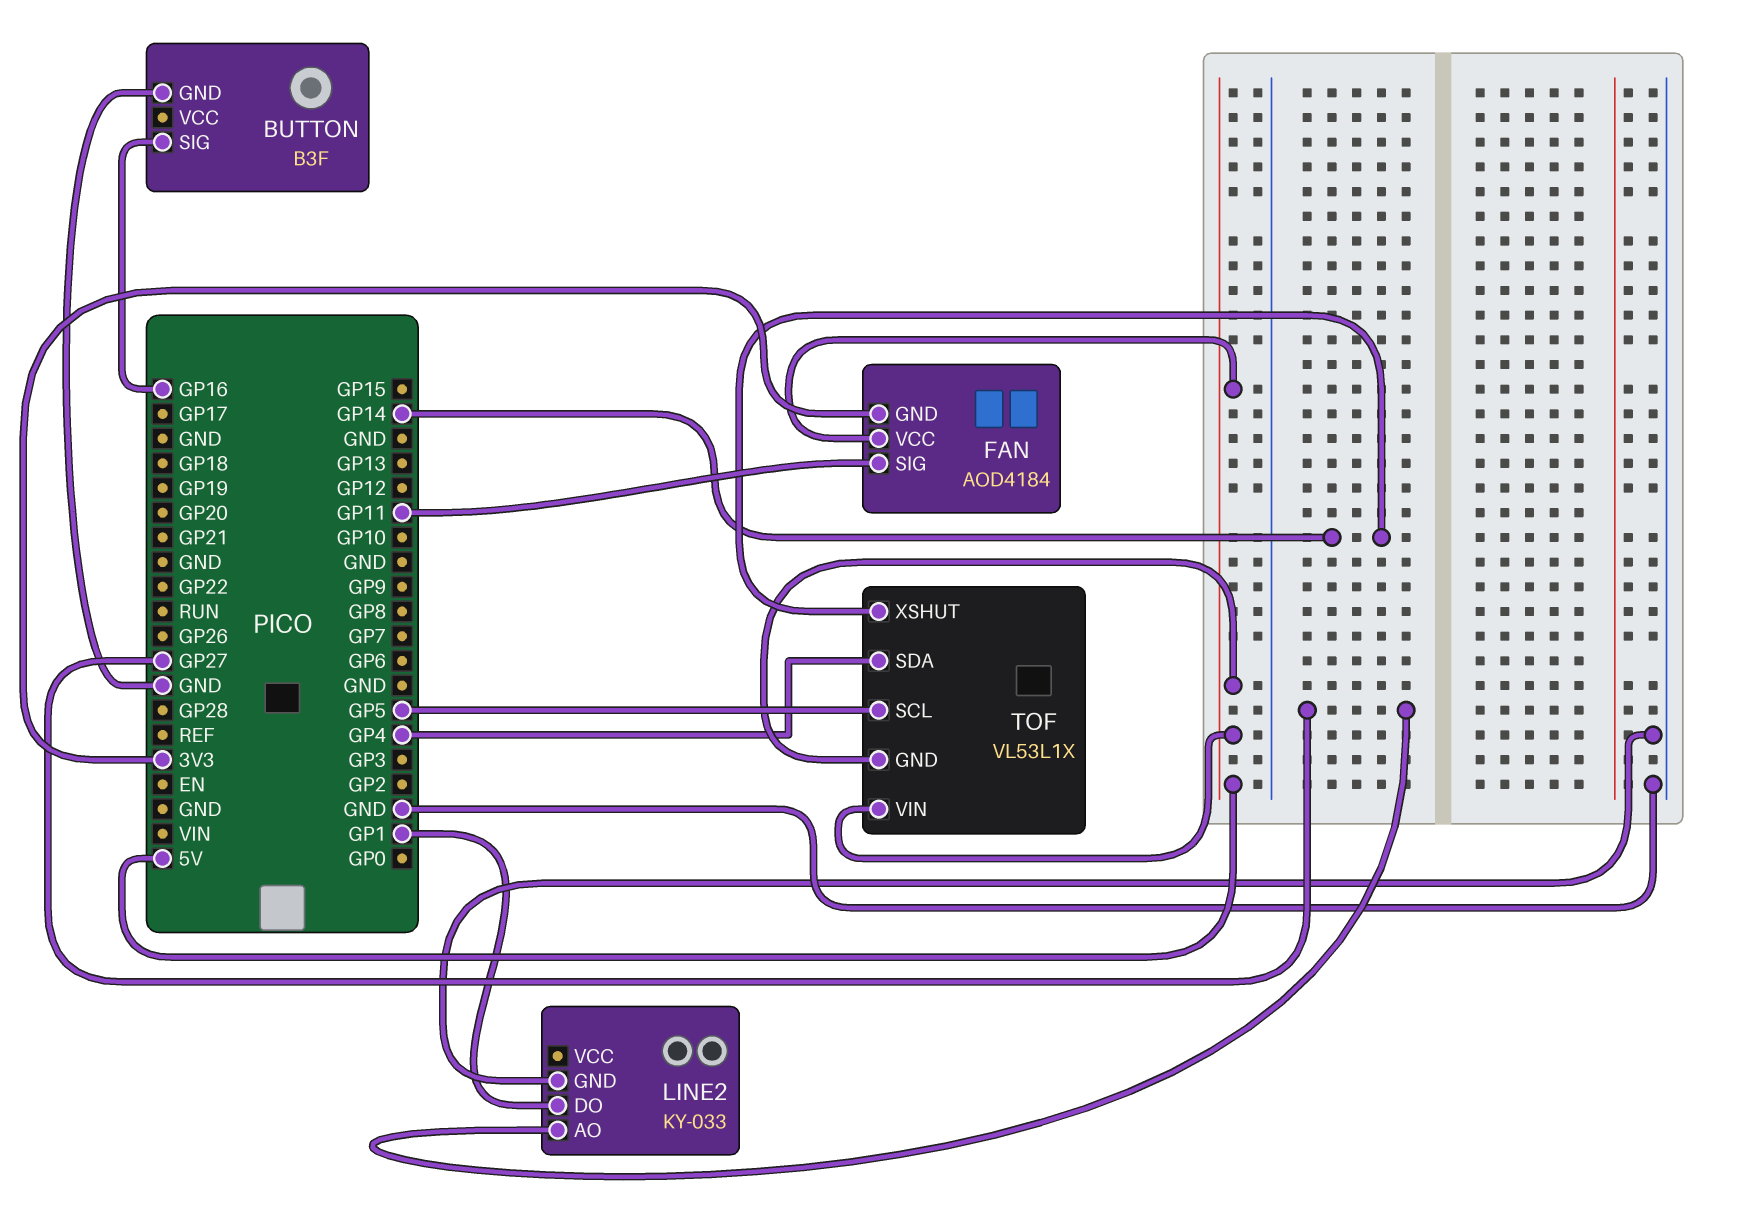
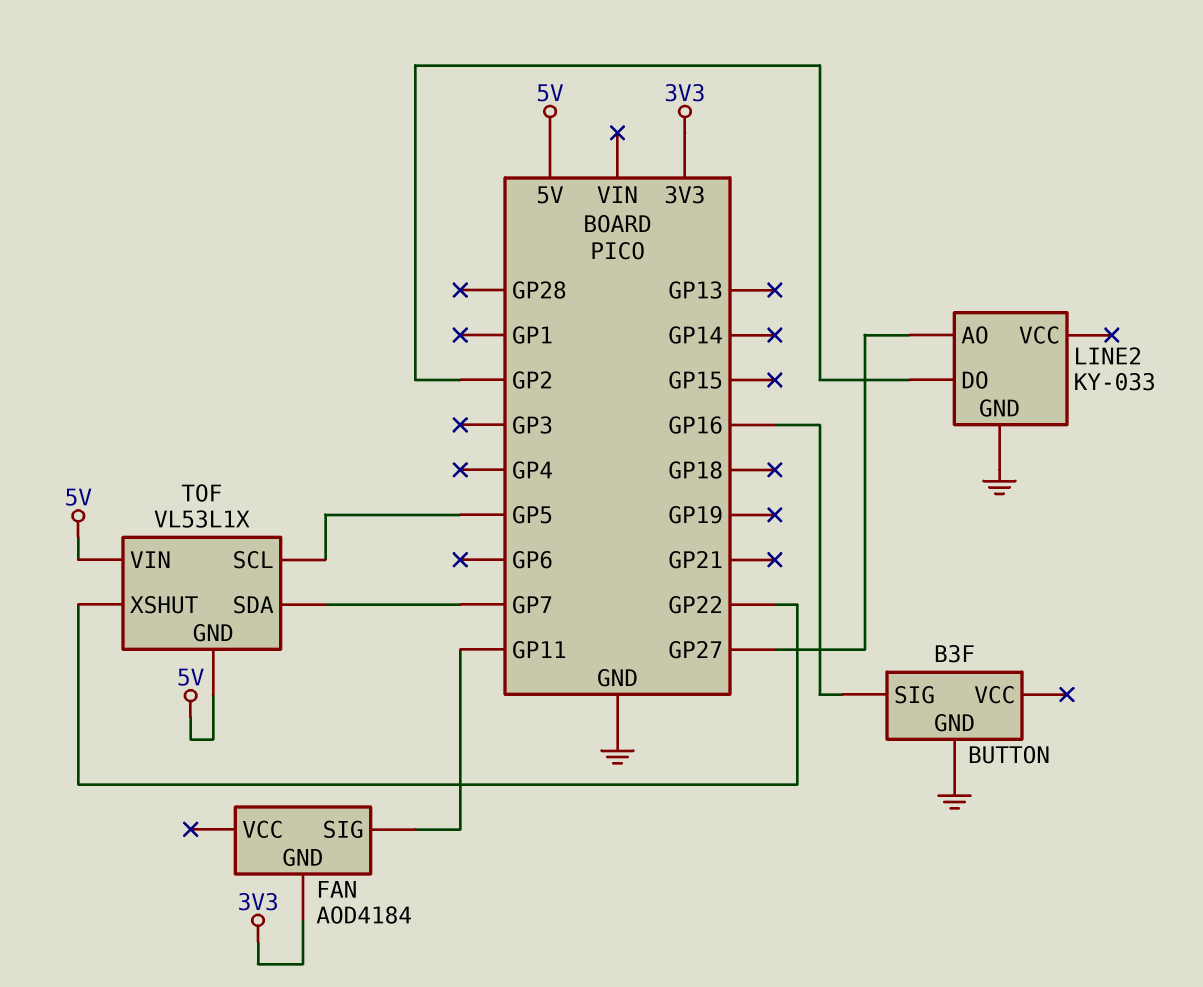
FAN pin VCC: 5V -> none
LINE2 pin DO: GP1 -> GP2
TOF pin SDA: GP4 -> GP7
TOF pin XSHUT: GP14 -> GP22

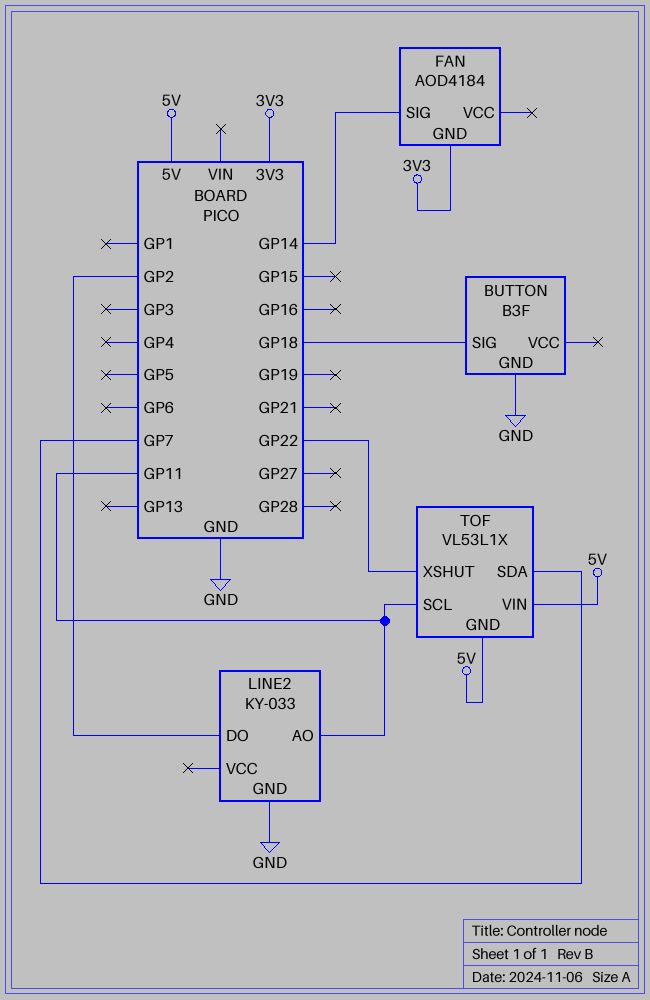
BUTTON pin SIG: GP16 -> GP18
FAN pin SIG: GP11 -> GP14
LINE2 pin AO: GP27 -> GP11
TOF pin SCL: GP5 -> GP11

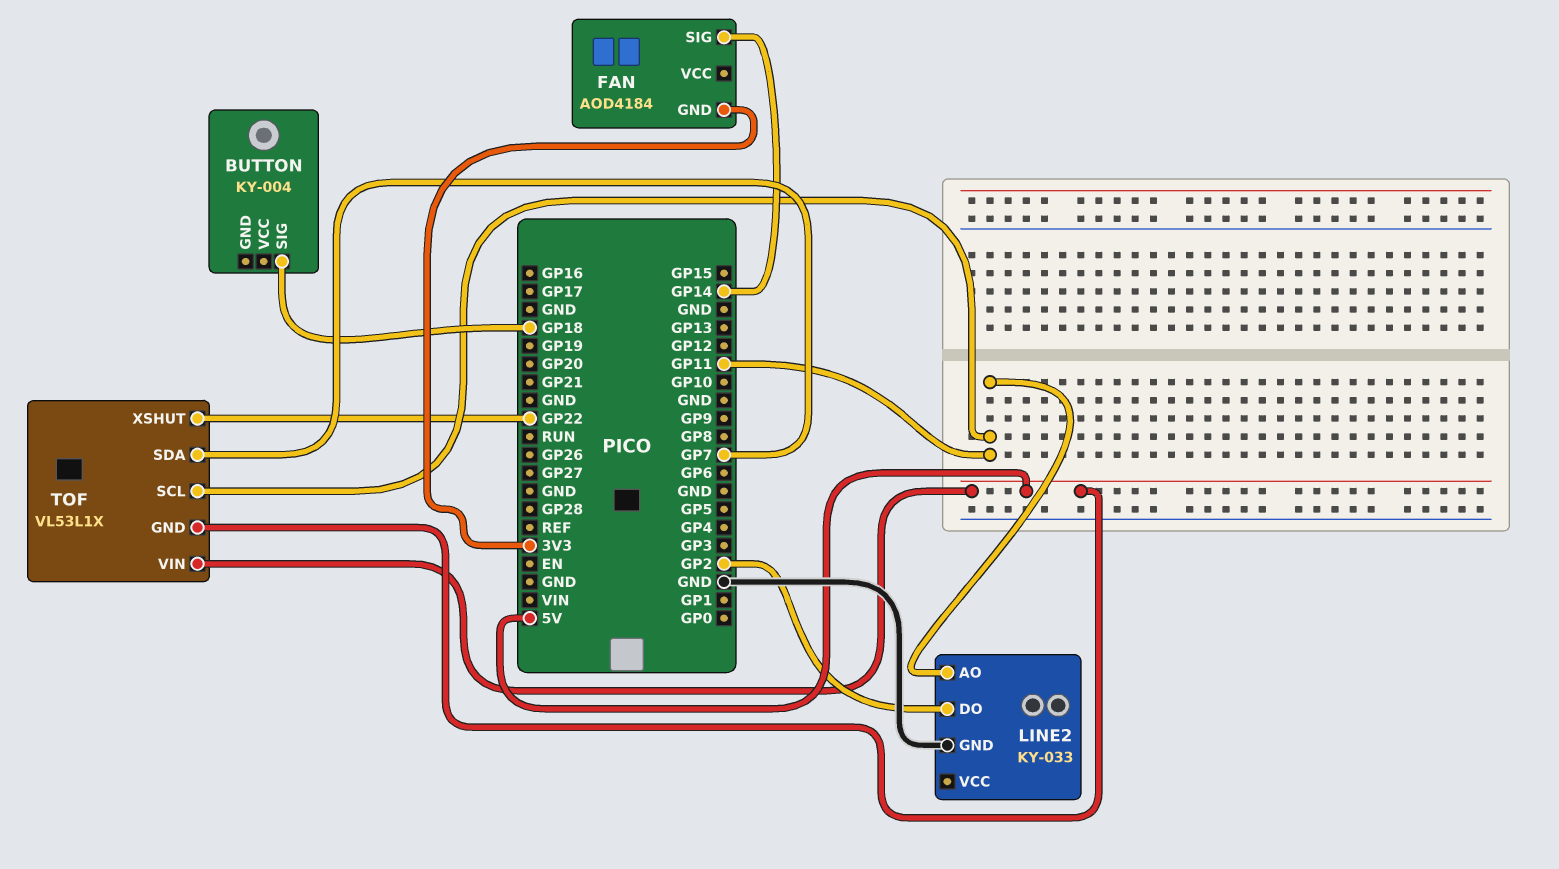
BUTTON: B3F -> KY-004
BUTTON pin GND: GND -> none

